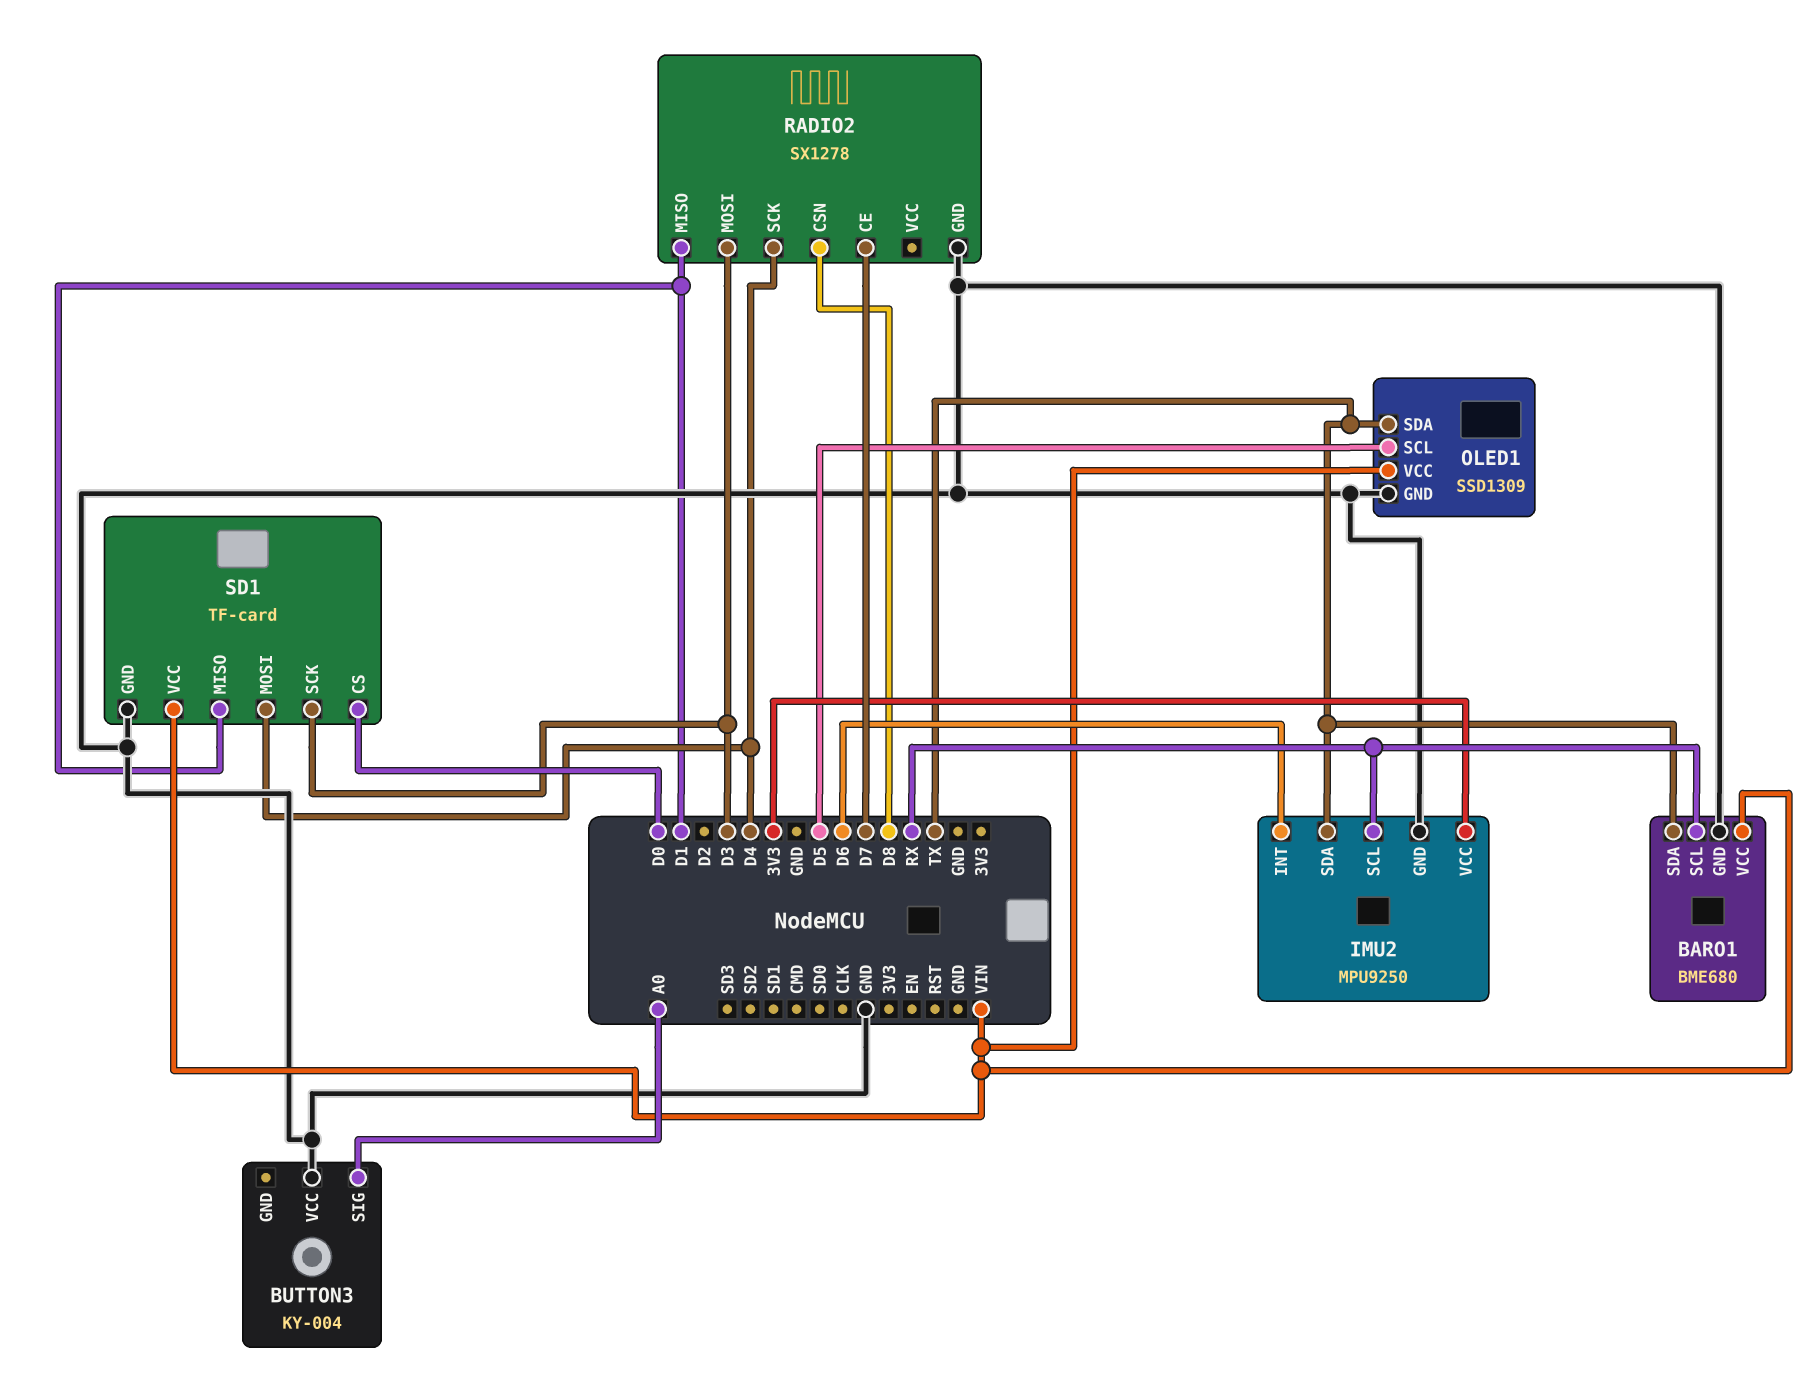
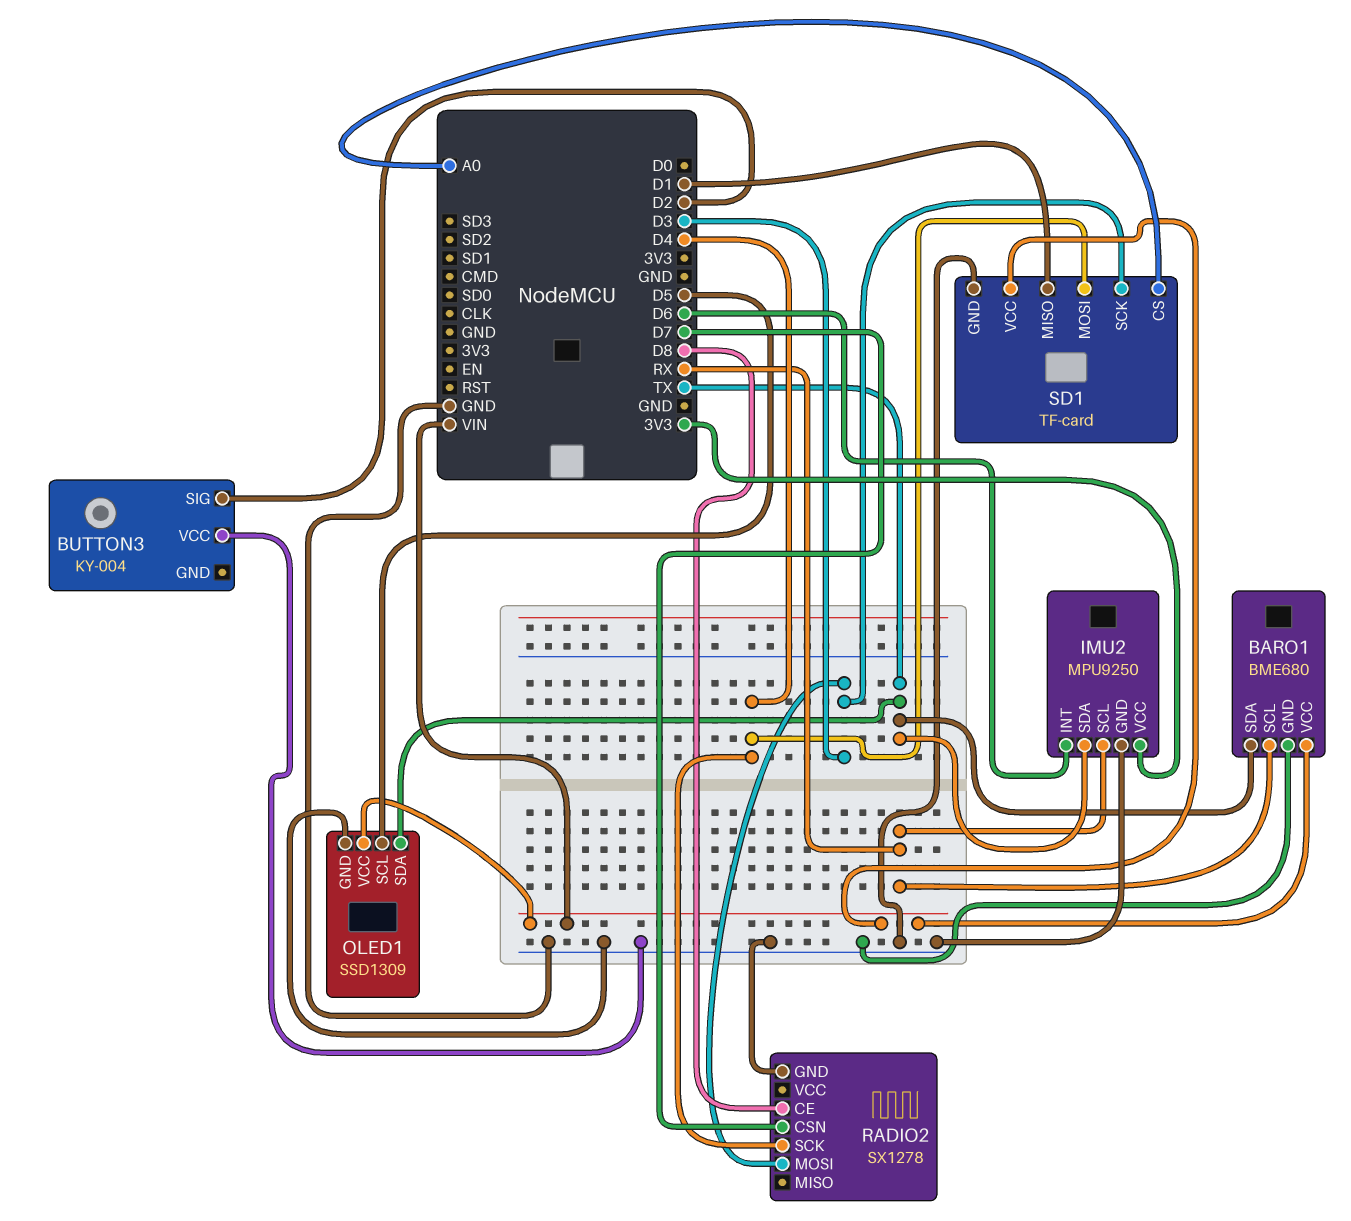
BUTTON3 pin SIG: A0 -> D2
RADIO2 pin CE: D7 -> D8
RADIO2 pin CSN: D8 -> D7
RADIO2 pin MISO: D1 -> none
SD1 pin CS: D0 -> A0

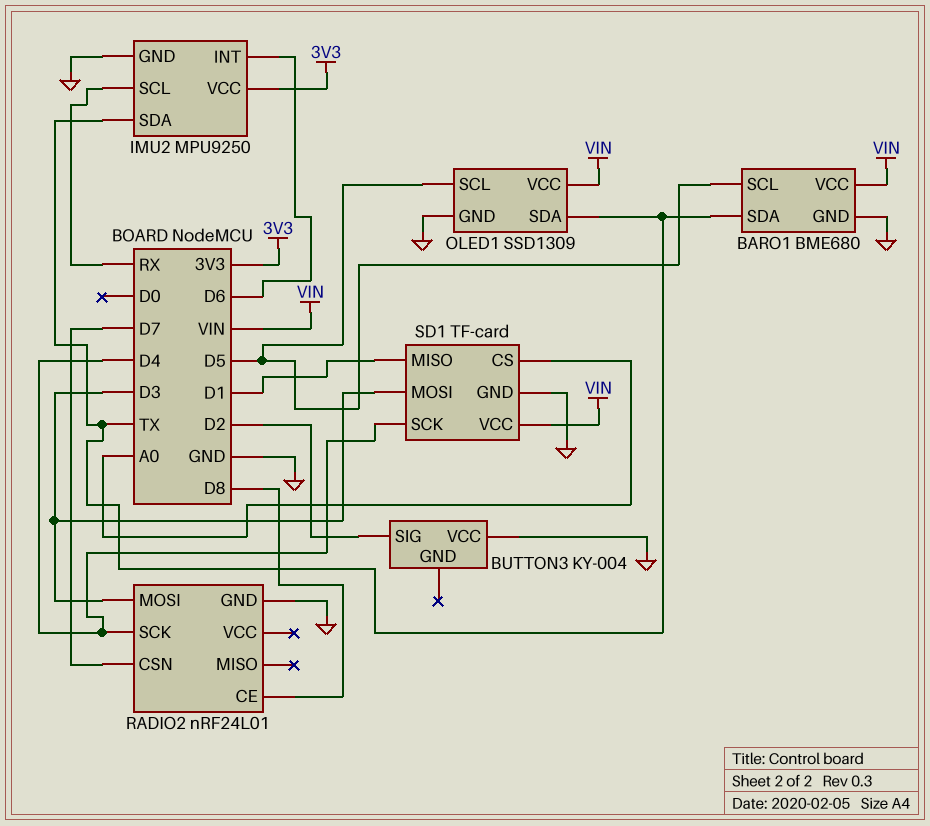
BARO1 pin SCL: RX -> D5
RADIO2: SX1278 -> nRF24L01
SD1 pin MOSI: D4 -> D3
SD1 pin SCK: D3 -> D4

